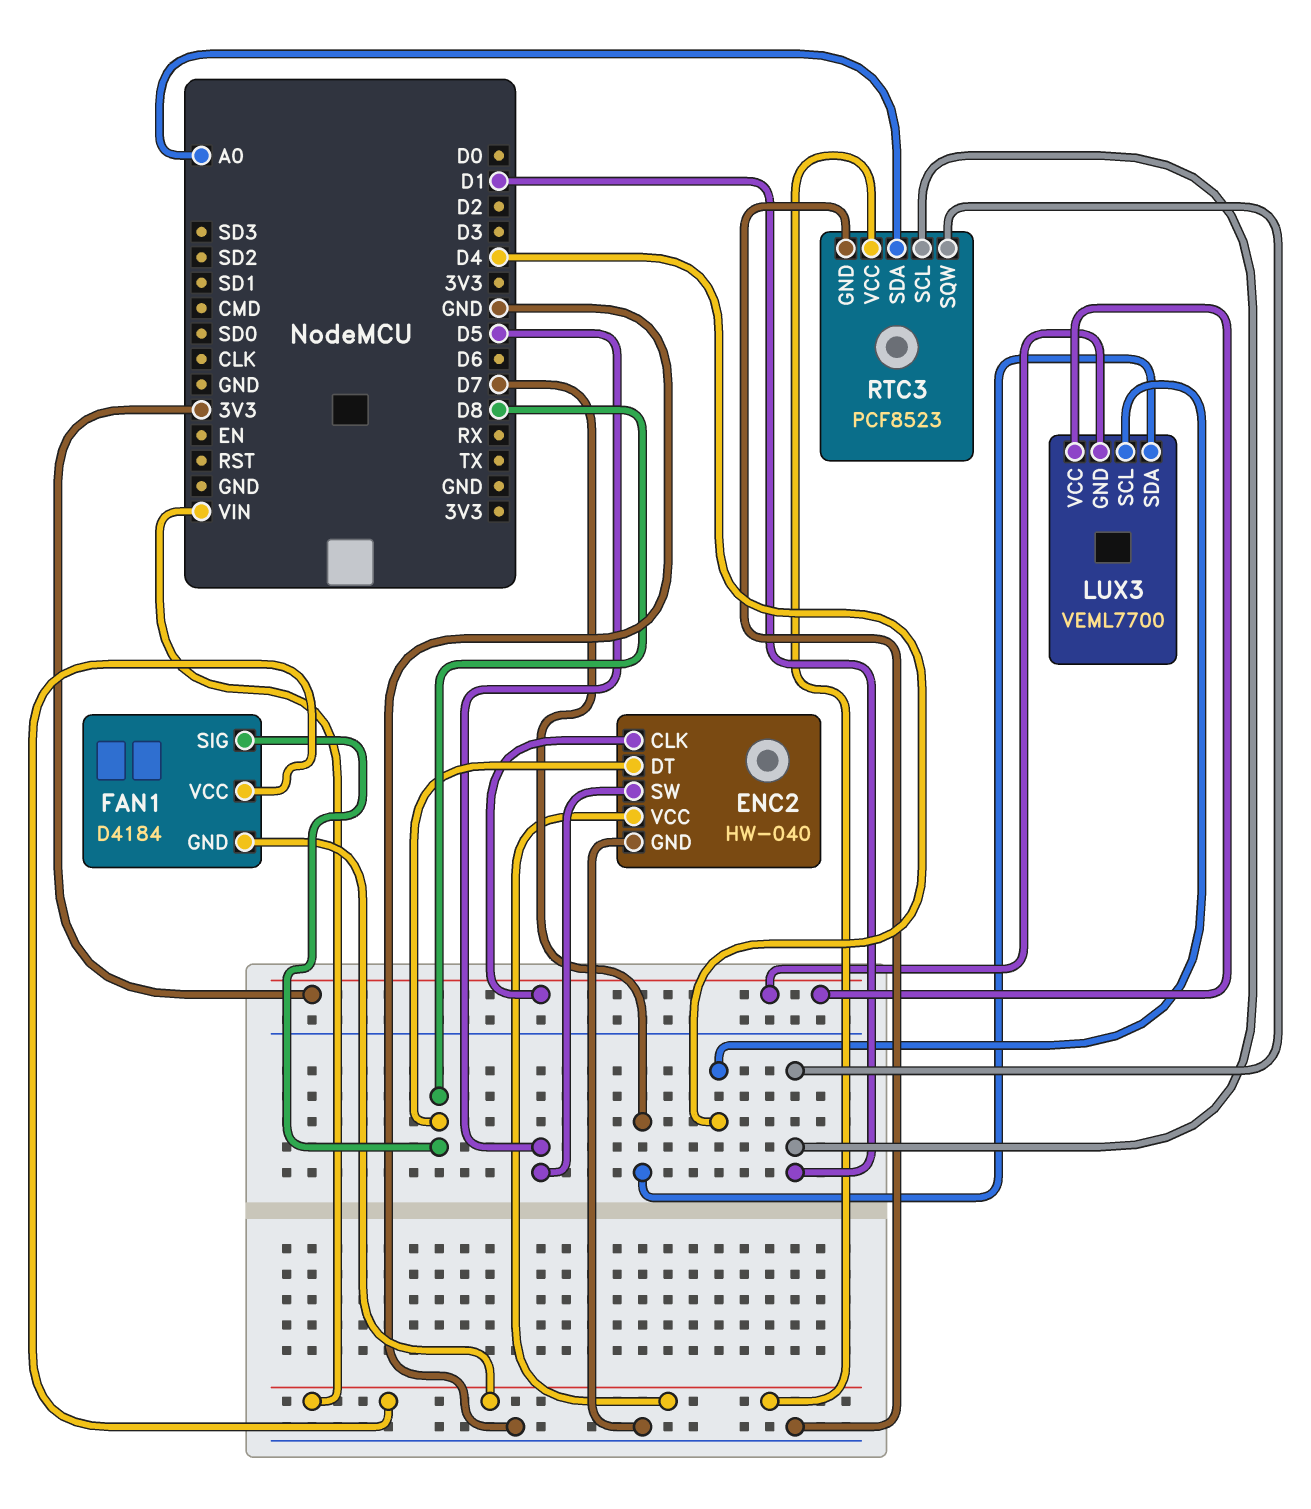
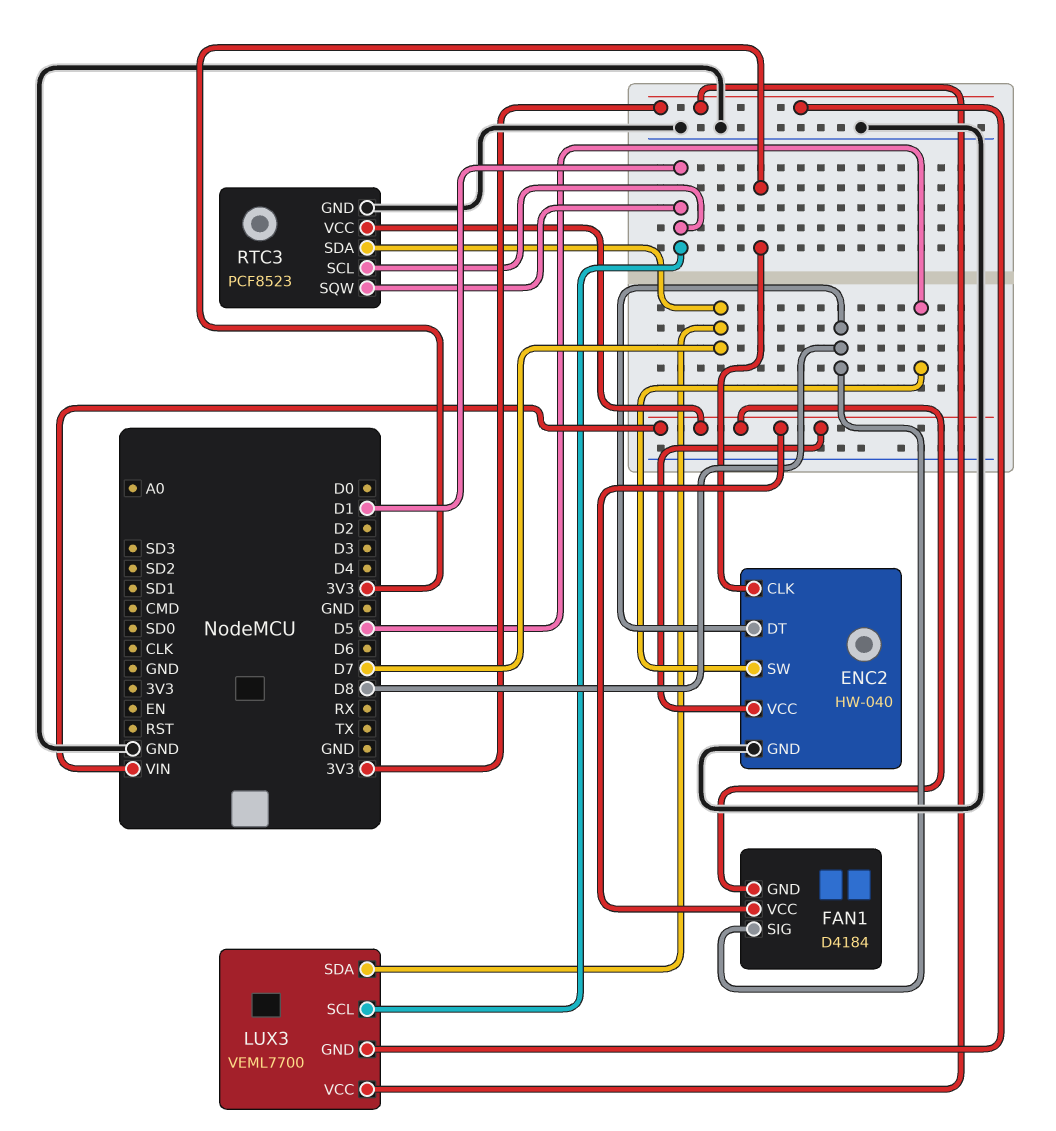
LUX3 pin SCL: D4 -> D1
RTC3 pin SDA: A0 -> D7

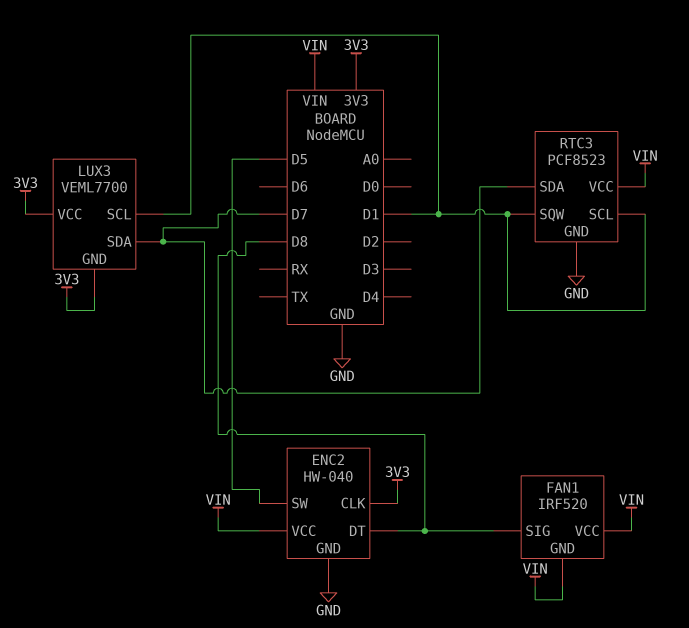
FAN1: D4184 -> IRF520

